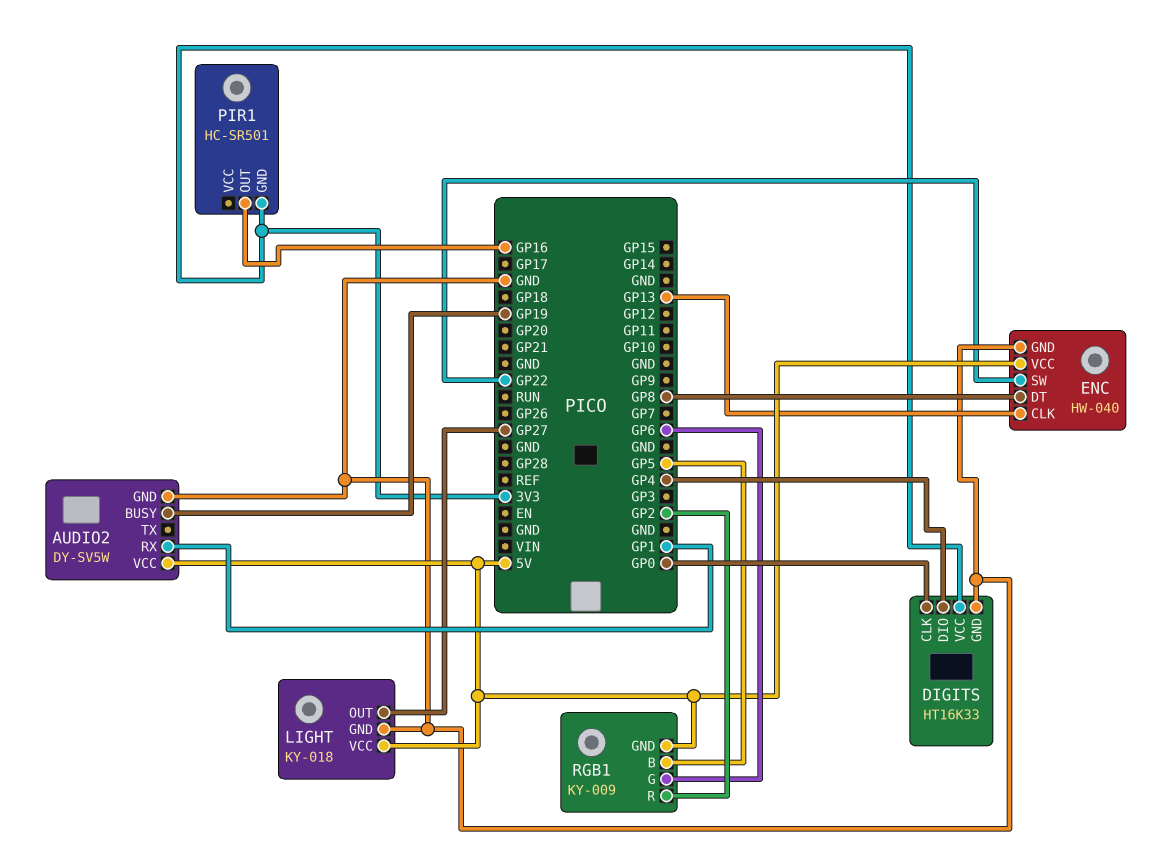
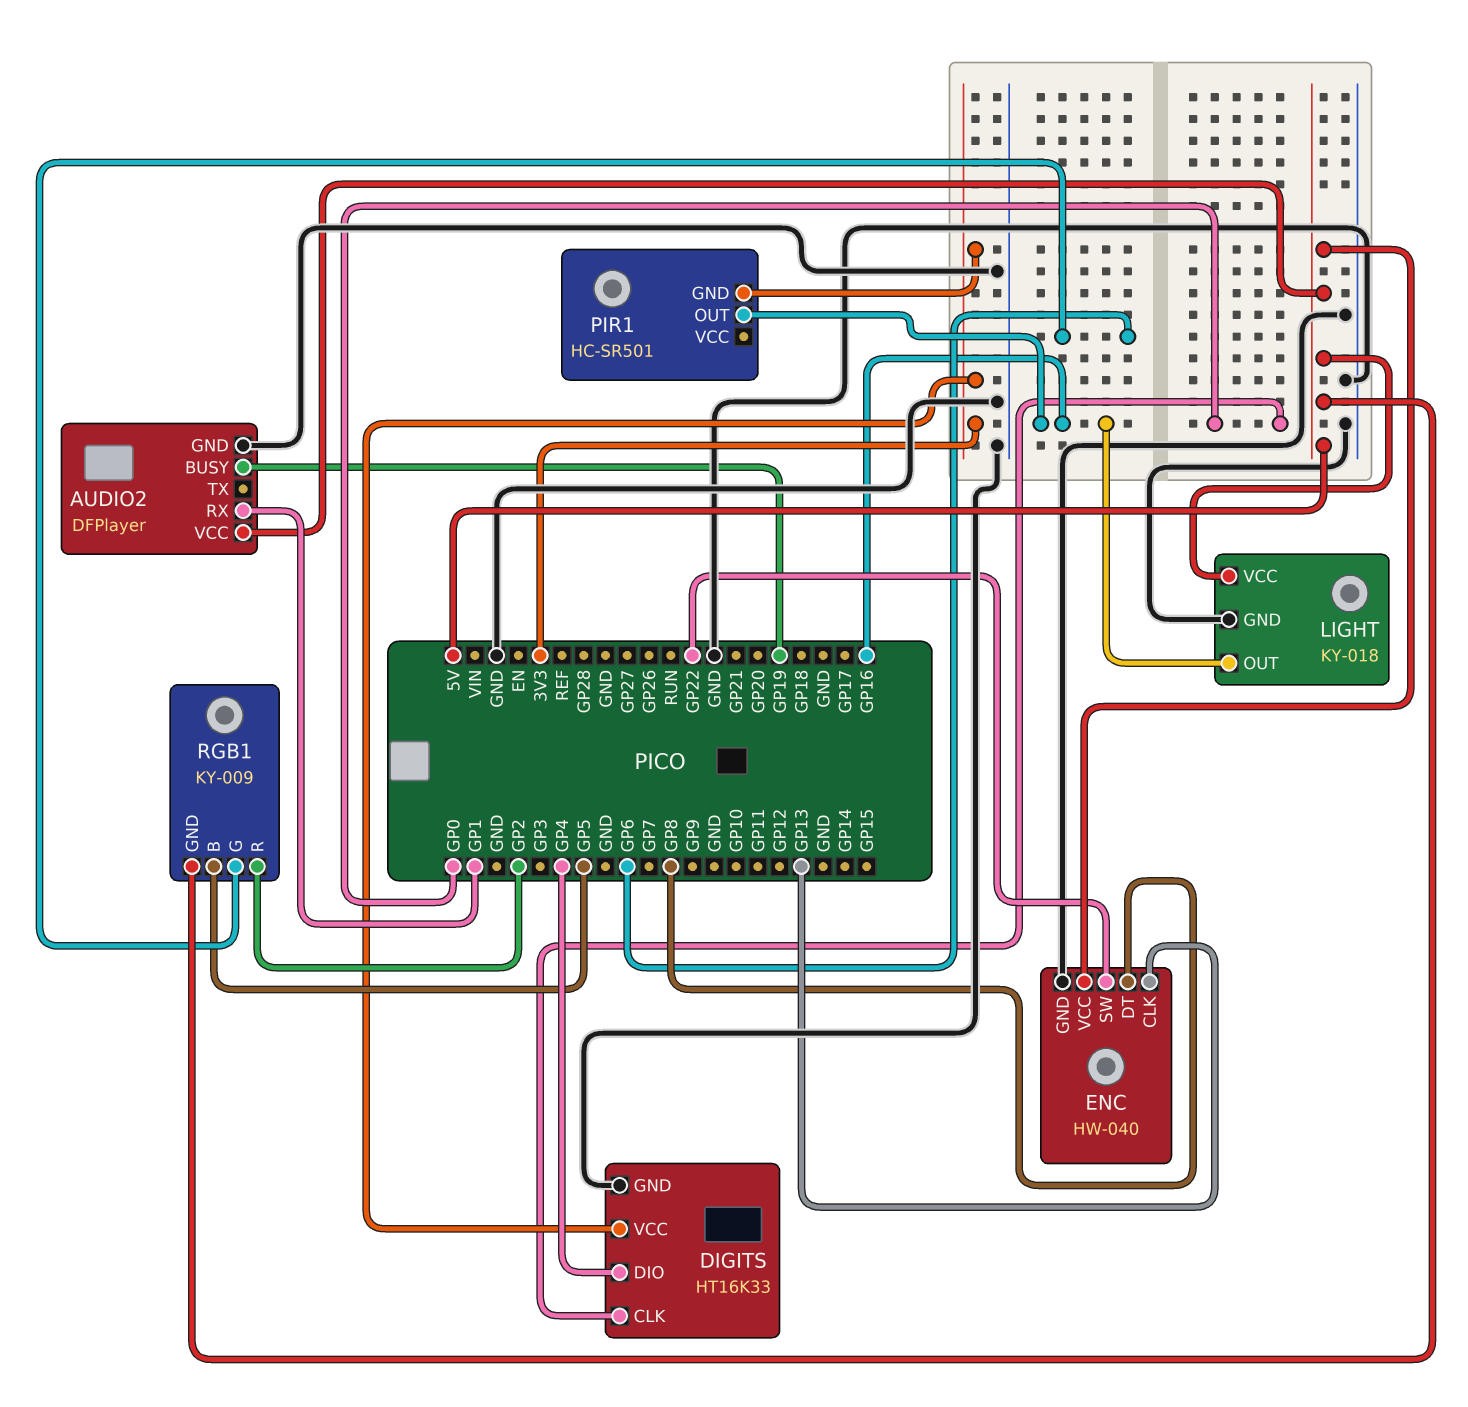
AUDIO2: DY-SV5W -> DFPlayer
LIGHT pin OUT: GP27 -> GP16

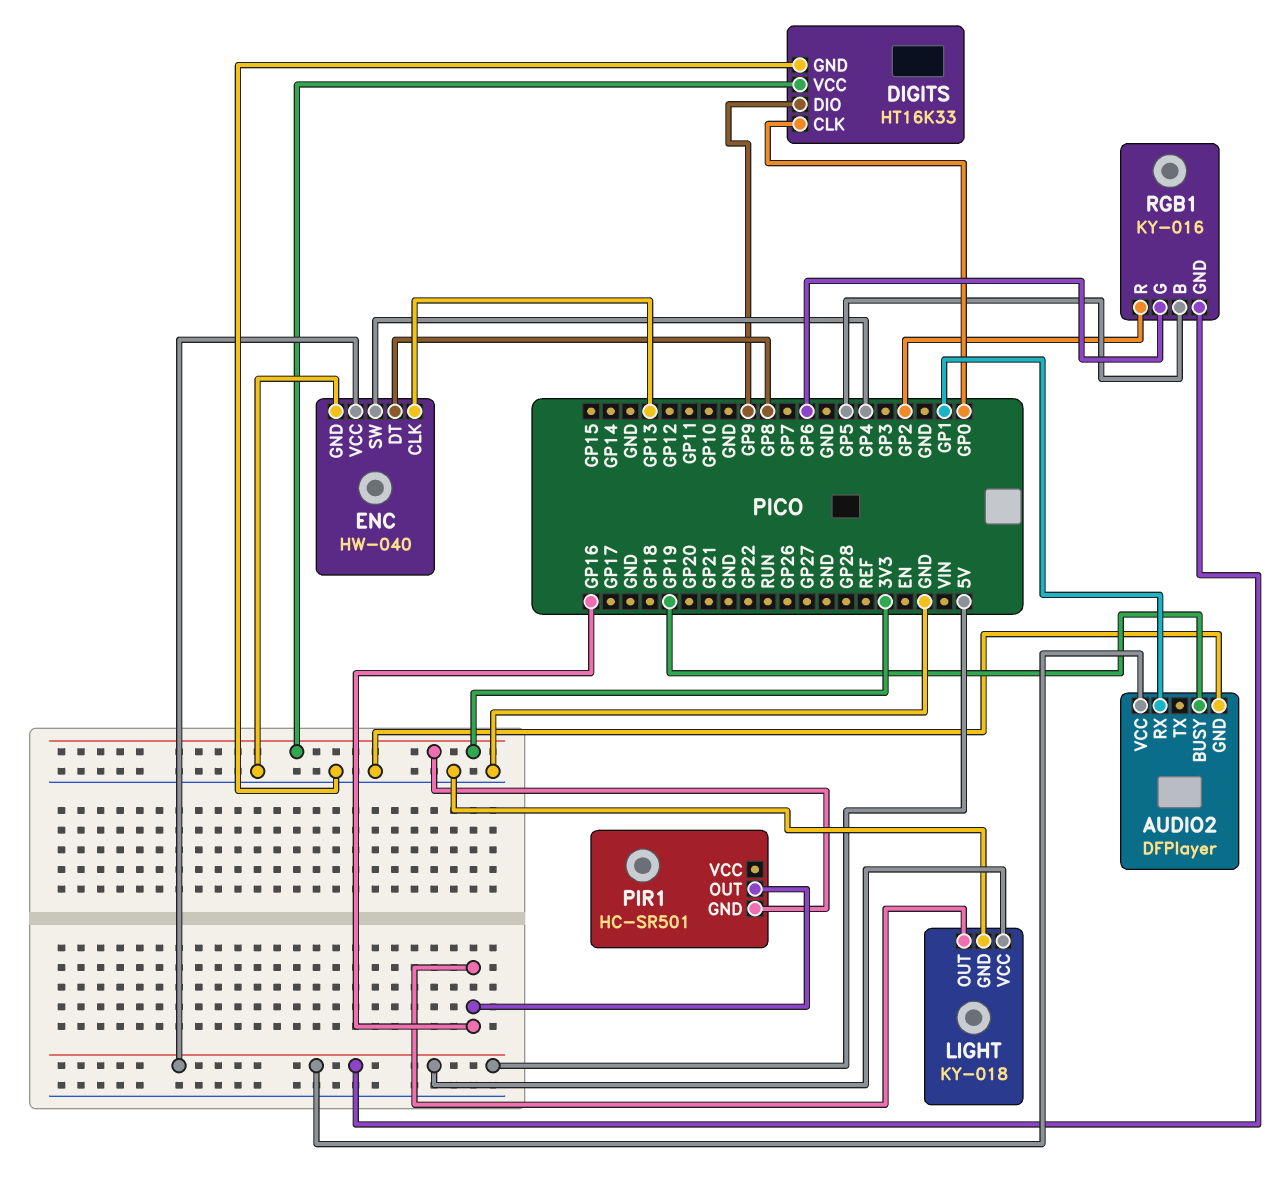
DIGITS pin DIO: GP4 -> GP9
ENC pin SW: GP22 -> GP4
RGB1: KY-009 -> KY-016

